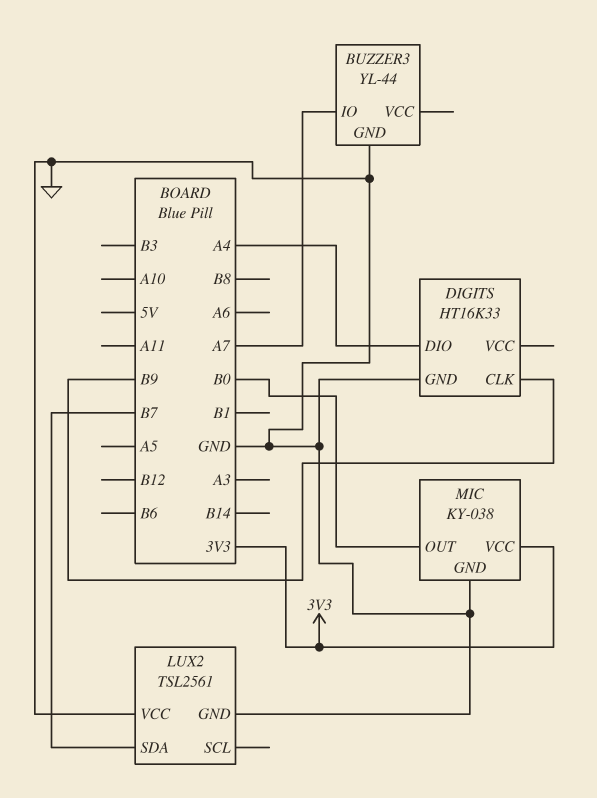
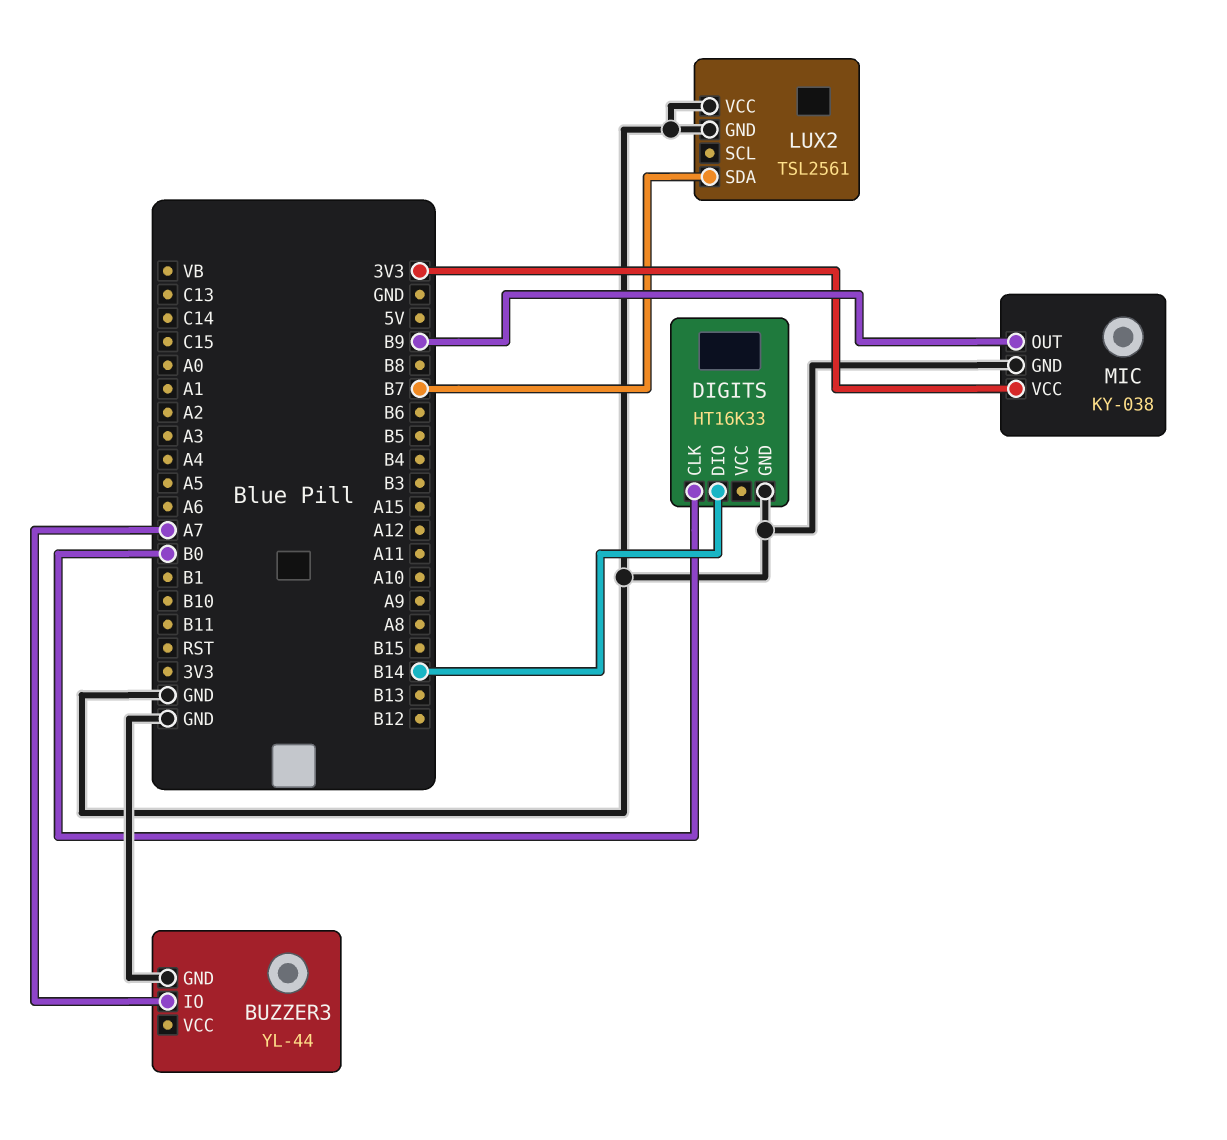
DIGITS pin CLK: B9 -> B0
DIGITS pin DIO: A4 -> B14
MIC pin OUT: B0 -> B9

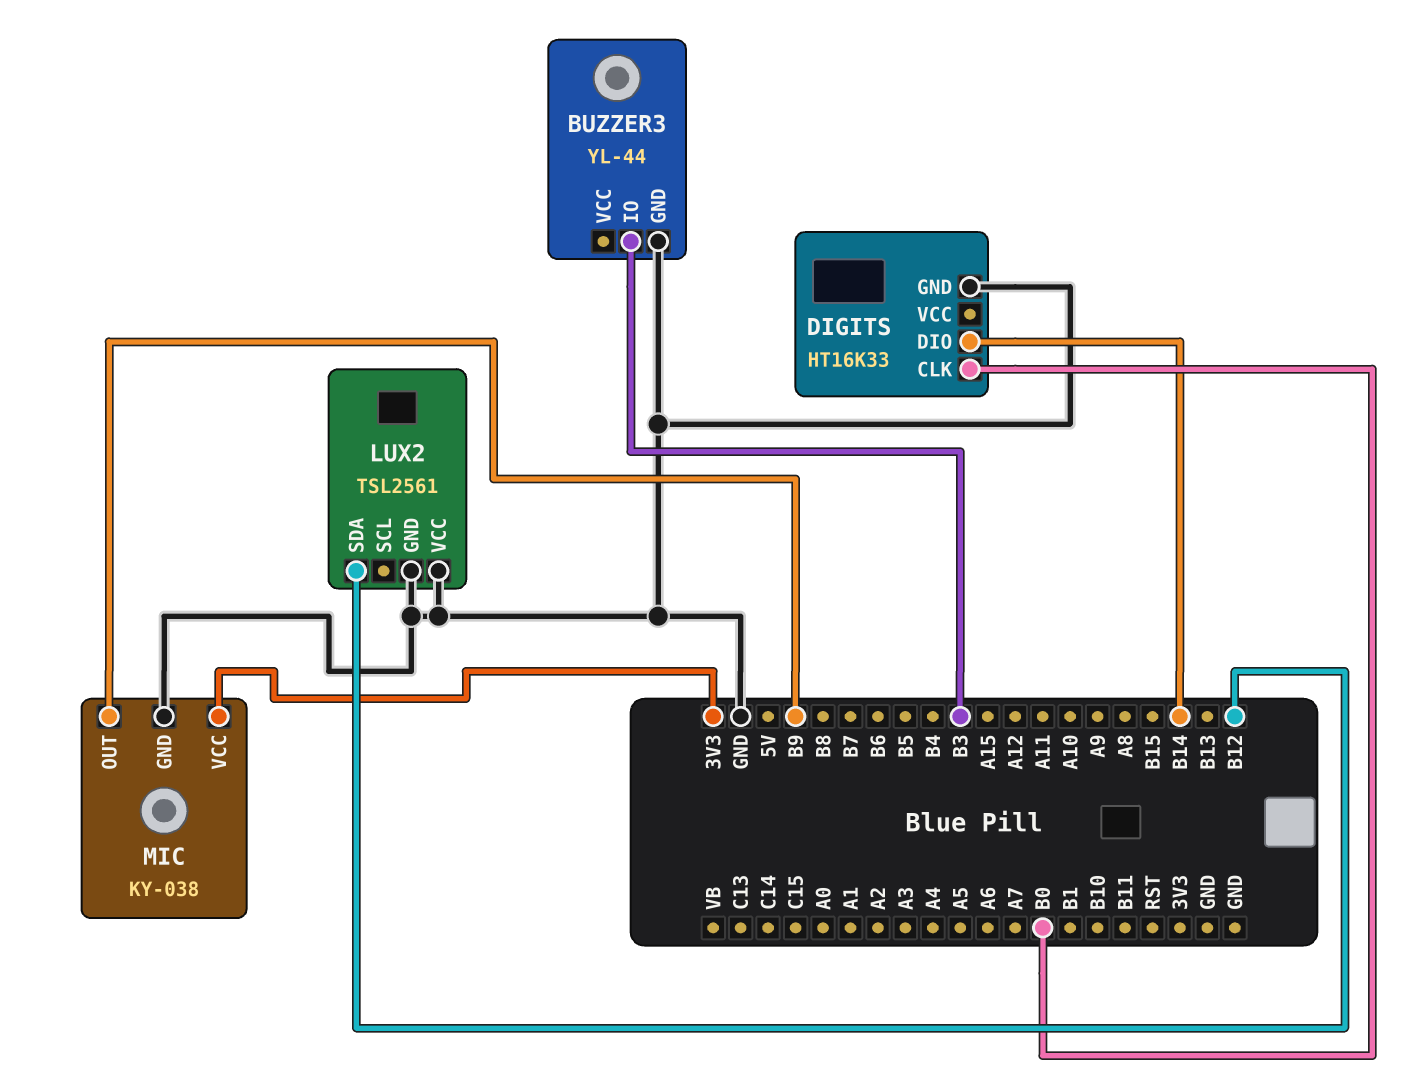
BUZZER3 pin IO: A7 -> B3
LUX2 pin SDA: B7 -> B12

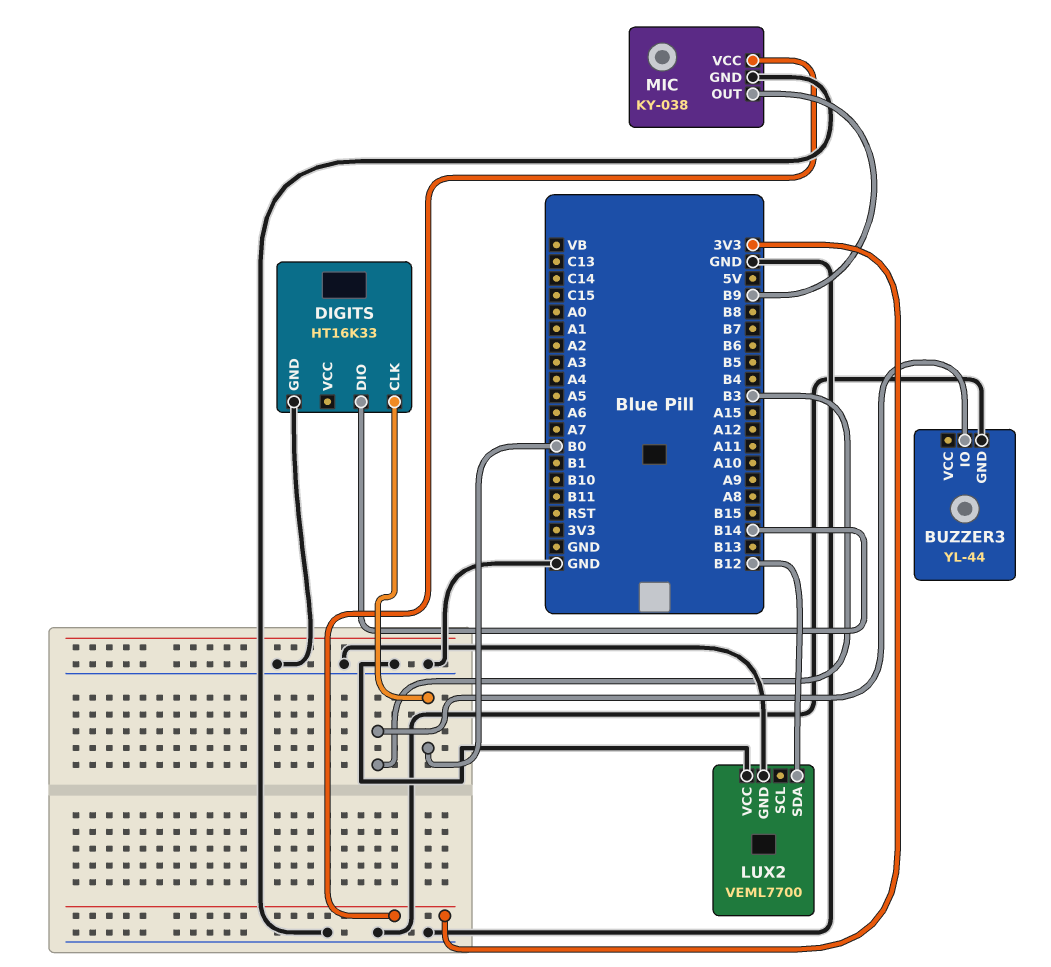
LUX2: TSL2561 -> VEML7700

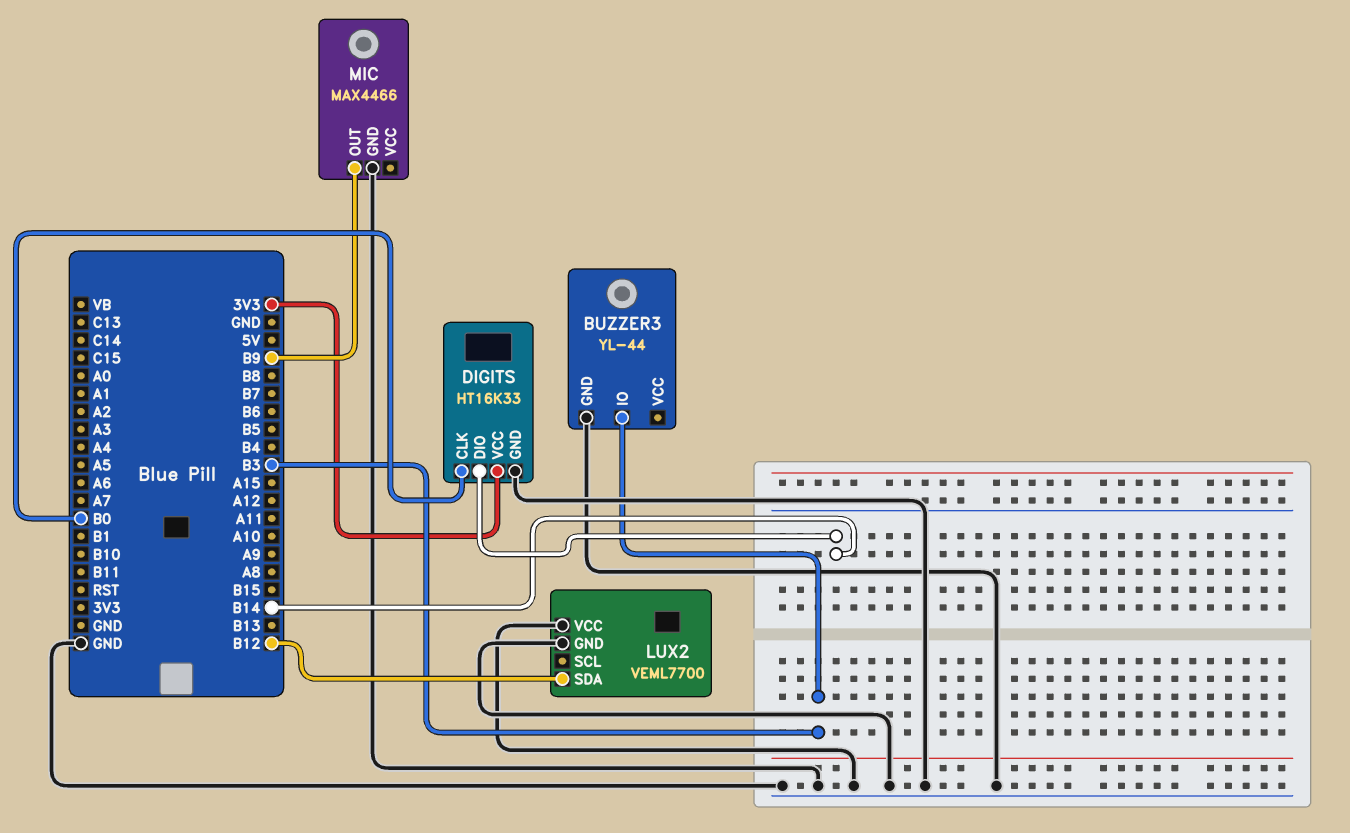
DIGITS pin VCC: none -> 3V3
MIC: KY-038 -> MAX4466
MIC pin VCC: 3V3 -> none

